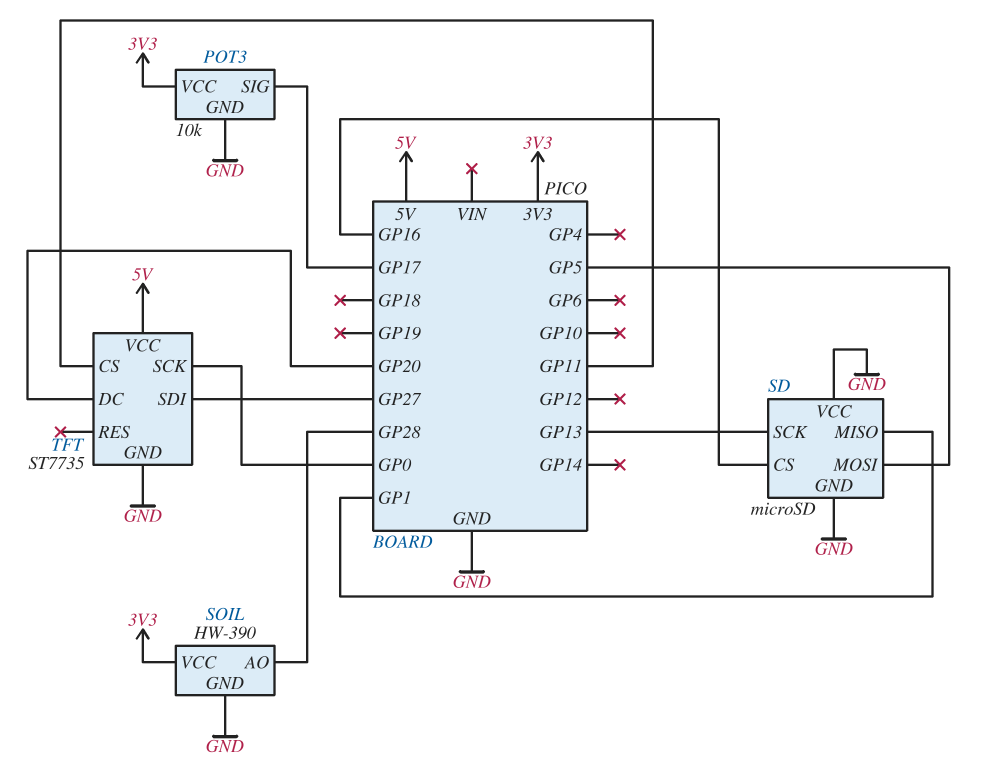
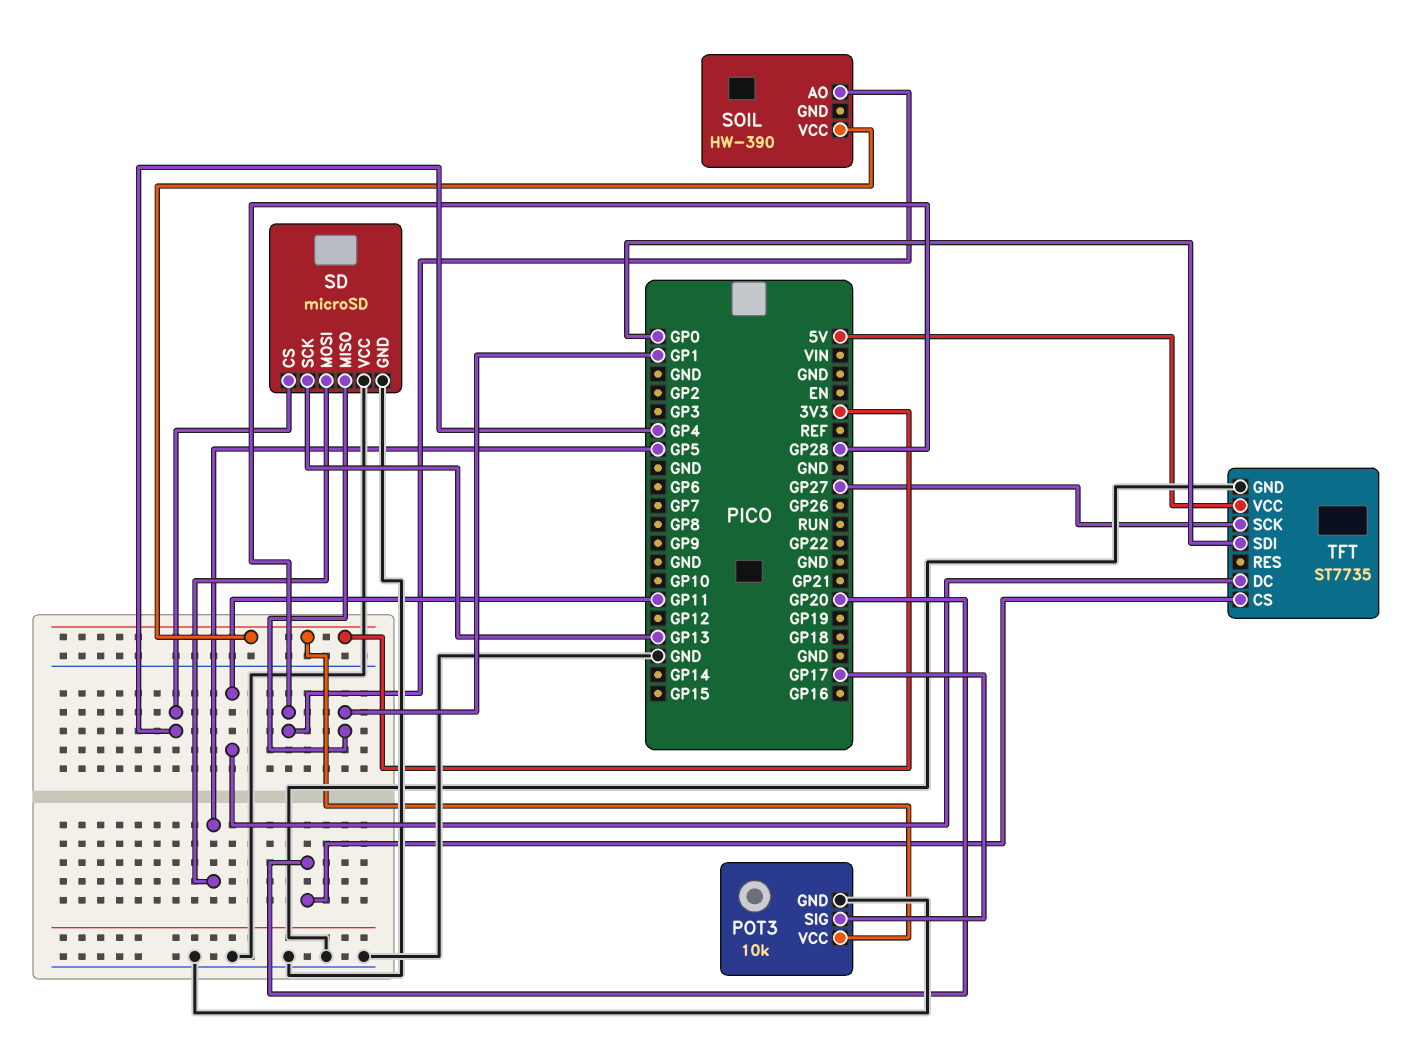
SD pin CS: GP16 -> GP4
SOIL pin GND: GND -> none
TFT pin CS: GP11 -> GP20
TFT pin DC: GP20 -> GP11
TFT pin SCK: GP0 -> GP27
TFT pin SDI: GP27 -> GP0

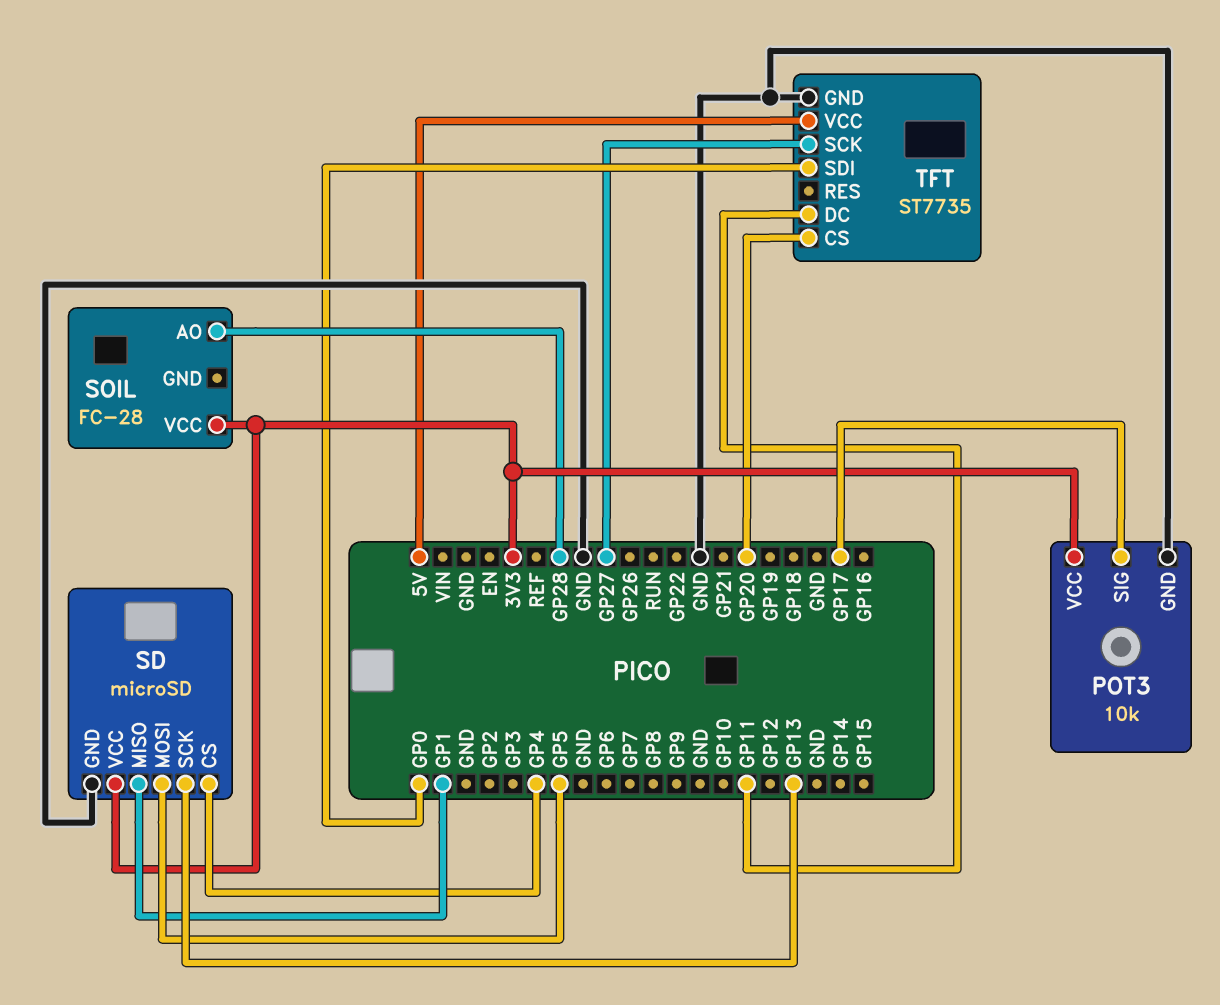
SD pin VCC: GND -> 3V3
SOIL: HW-390 -> FC-28

